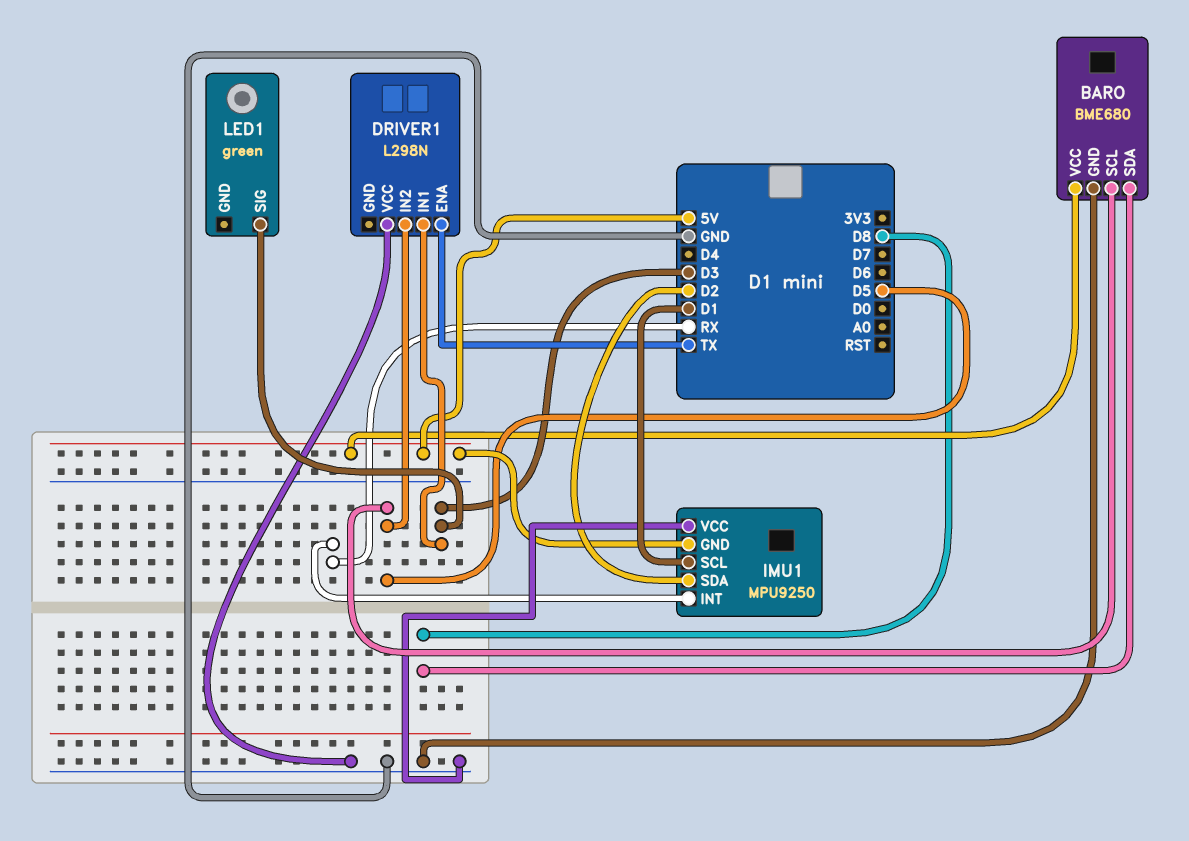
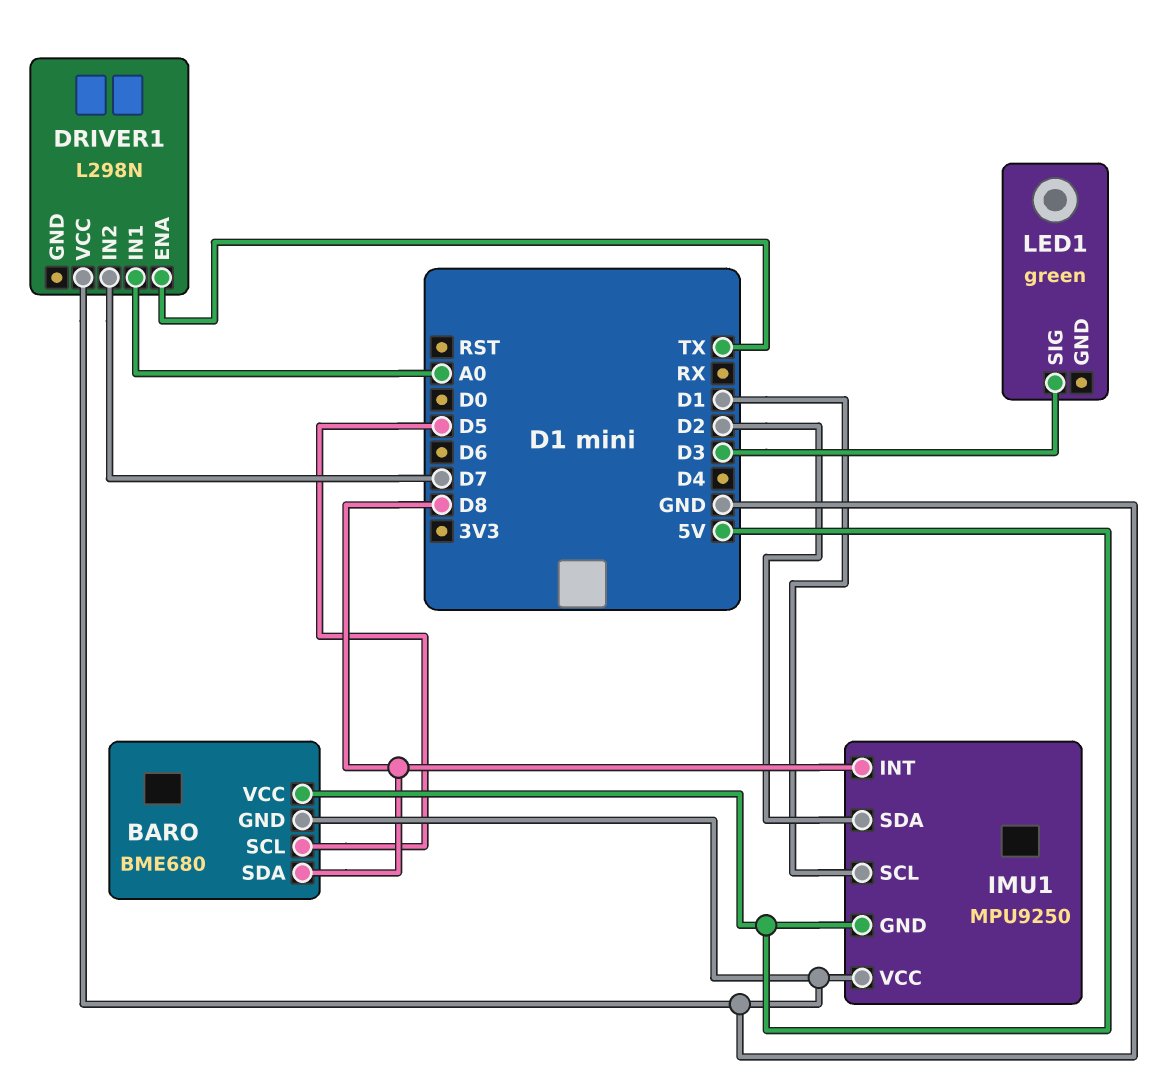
DRIVER1 pin IN1: D3 -> A0
DRIVER1 pin IN2: D5 -> D7
IMU1 pin INT: RX -> D8

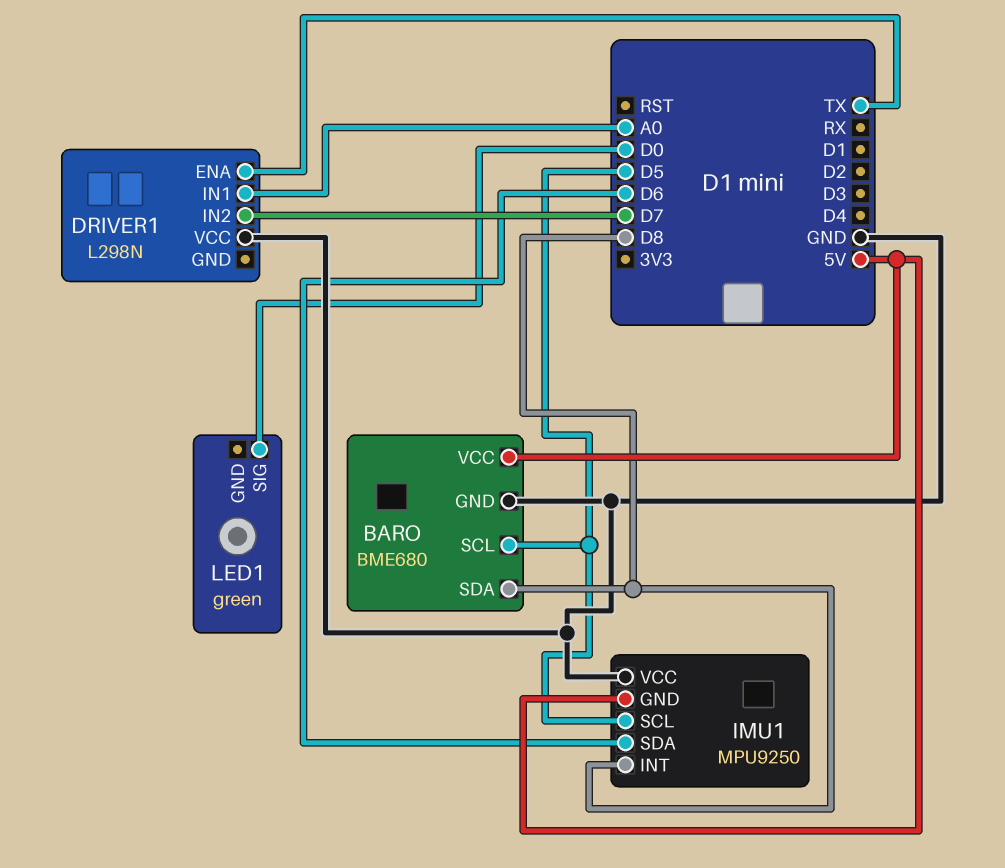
IMU1 pin SCL: D1 -> D5
IMU1 pin SDA: D2 -> D6
LED1 pin SIG: D3 -> D0

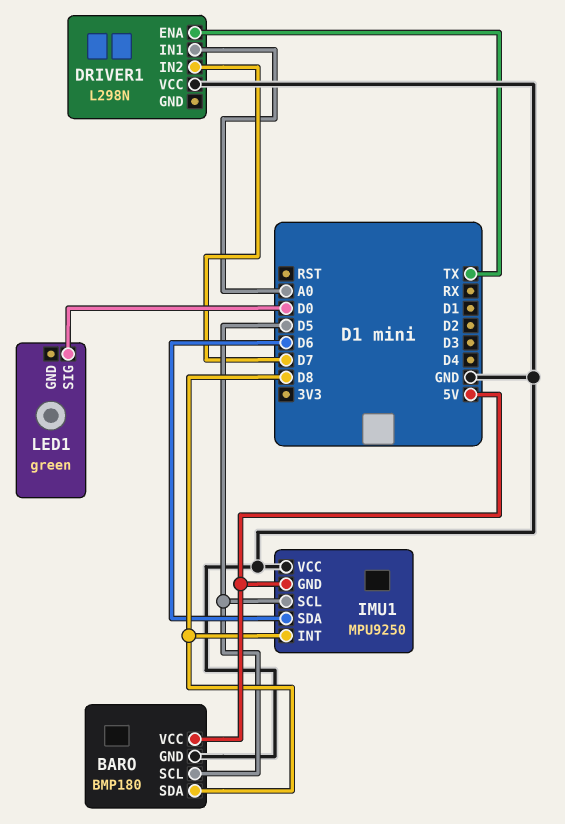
BARO: BME680 -> BMP180

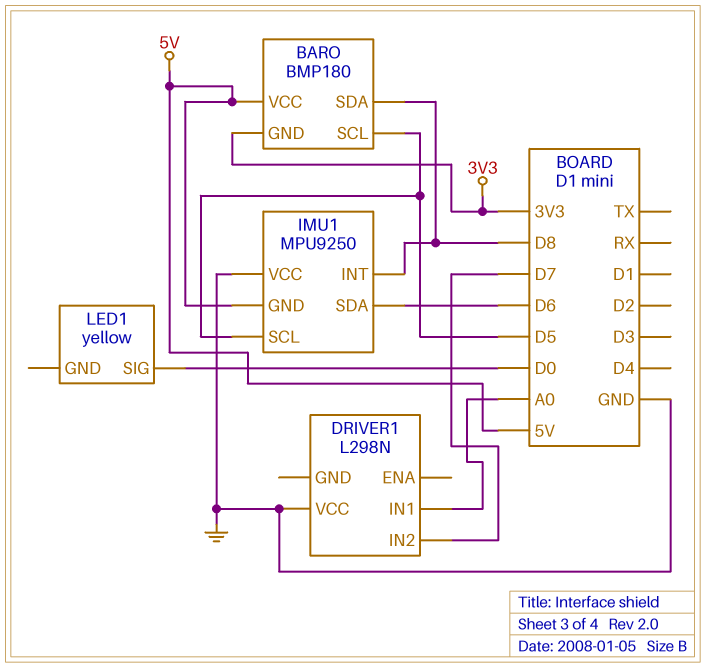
BARO pin GND: GND -> 3V3
DRIVER1 pin ENA: TX -> none
LED1: green -> yellow

